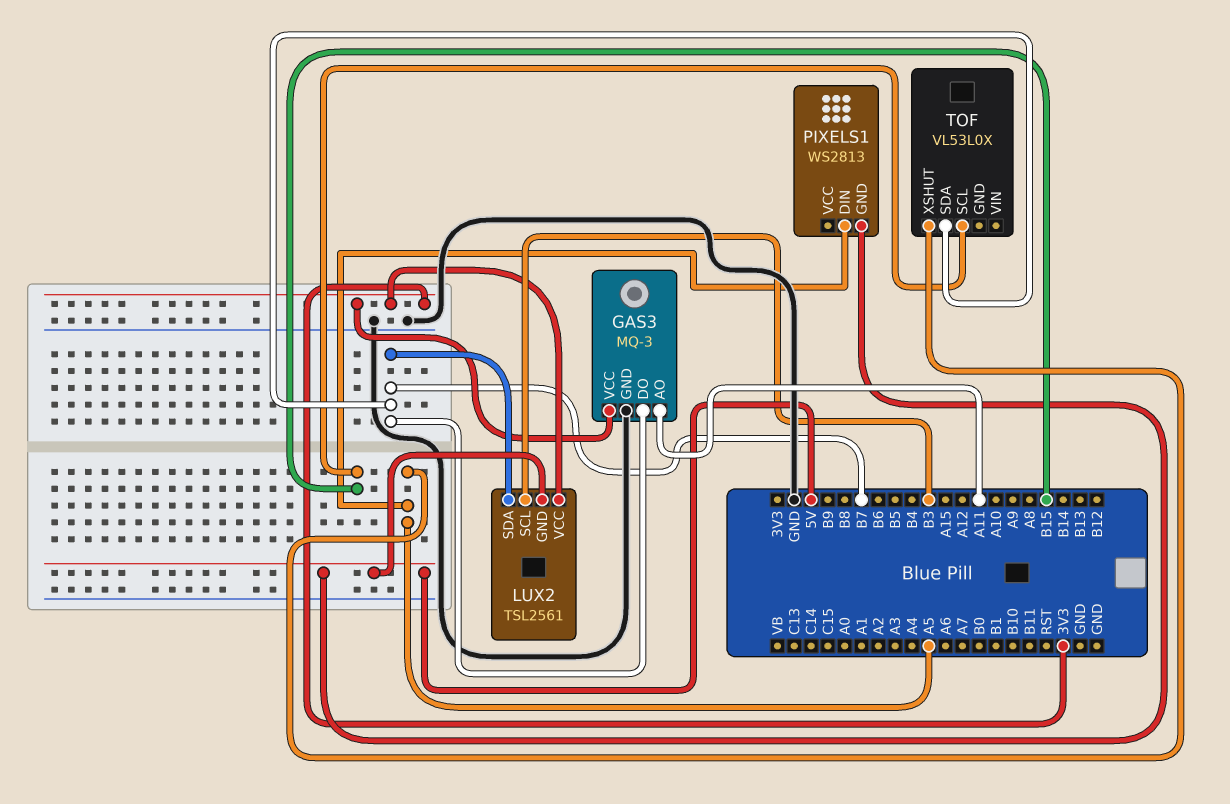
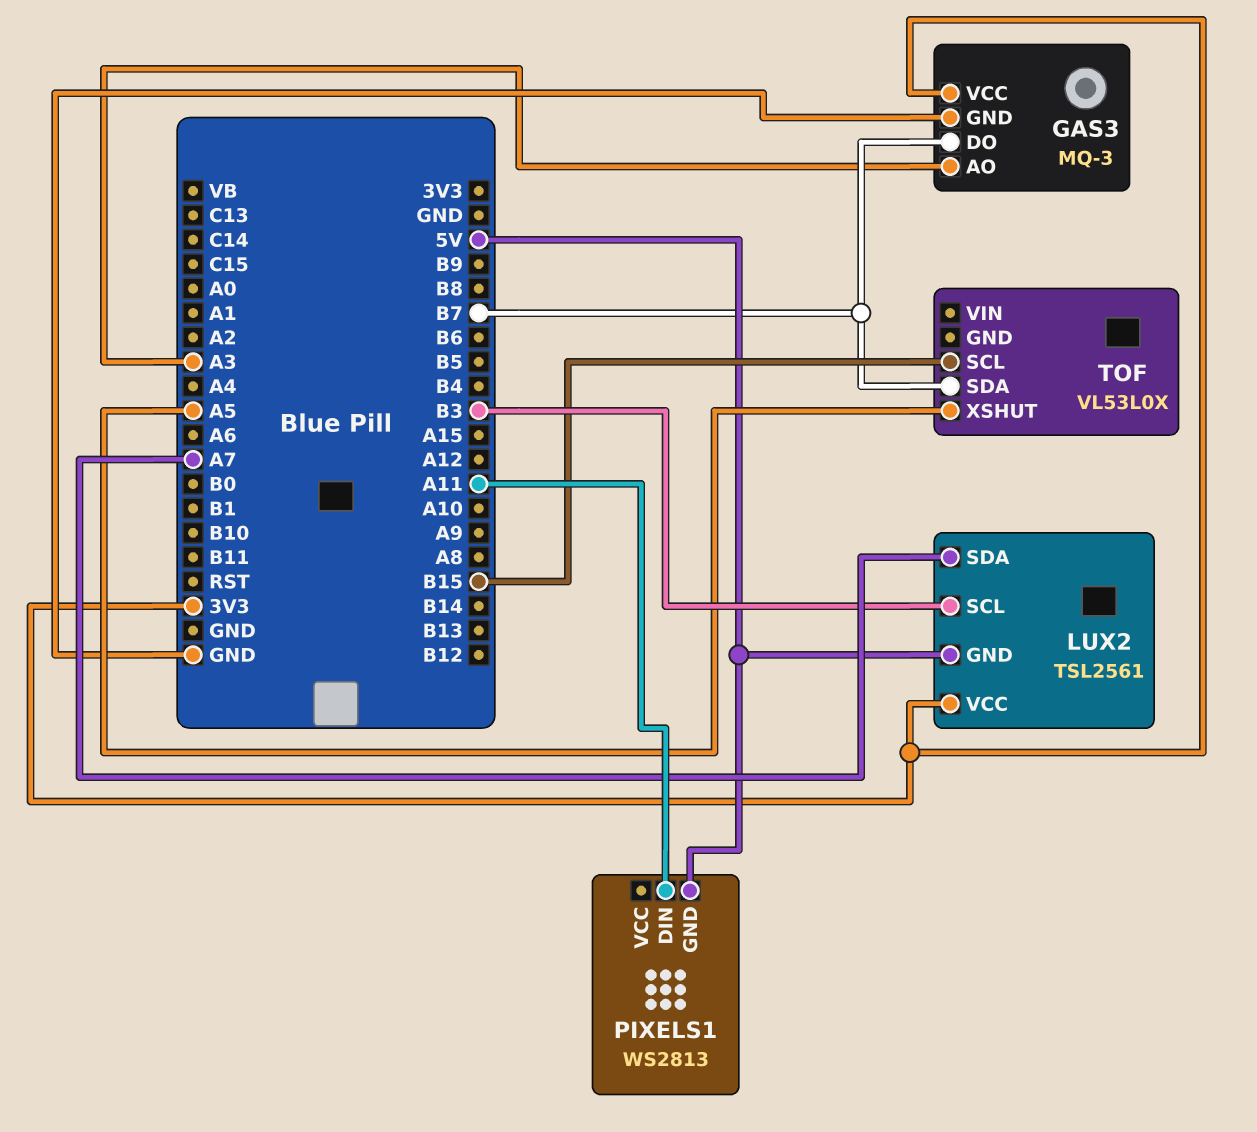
GAS3 pin AO: A11 -> A3
LUX2 pin SDA: B7 -> A7
PIXELS1 pin DIN: A5 -> A11

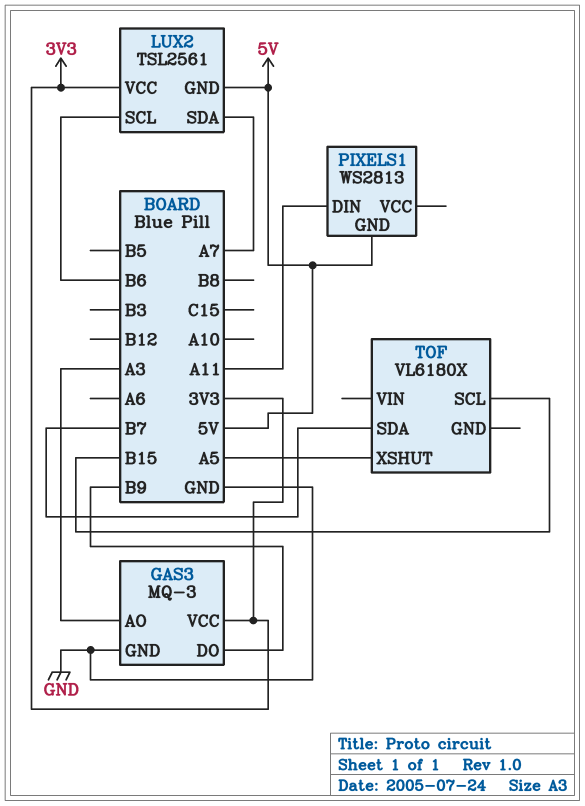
GAS3 pin DO: B7 -> B9
LUX2 pin SCL: B3 -> B6
TOF: VL53L0X -> VL6180X

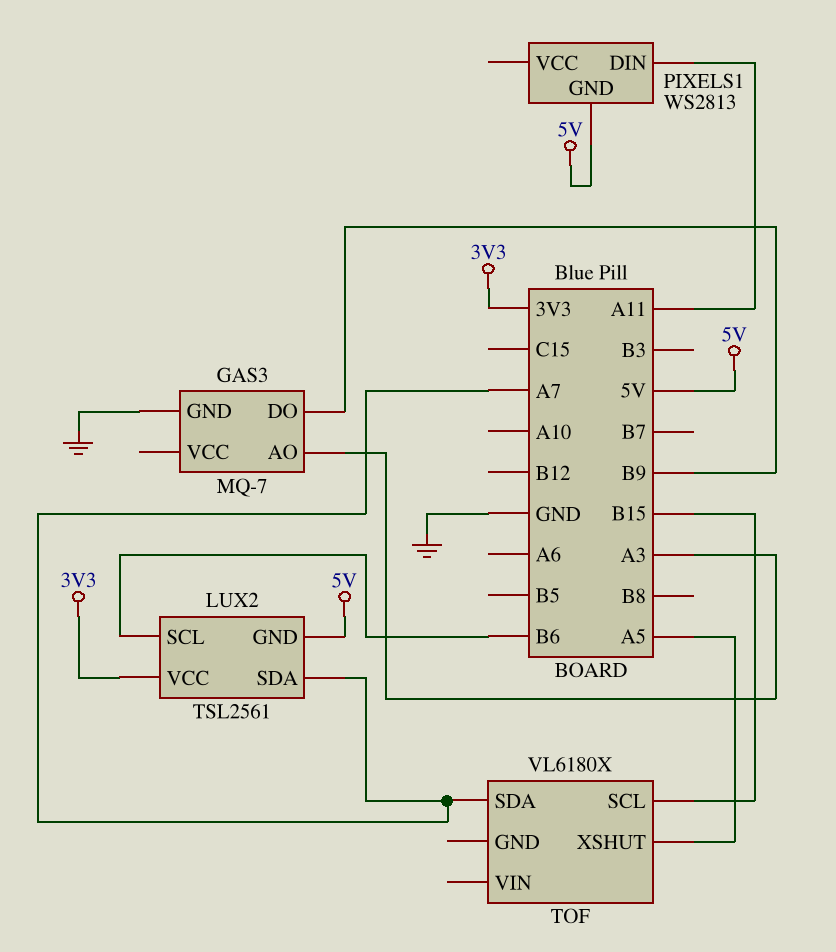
GAS3: MQ-3 -> MQ-7
GAS3 pin VCC: 3V3 -> none
TOF pin SDA: B7 -> A7

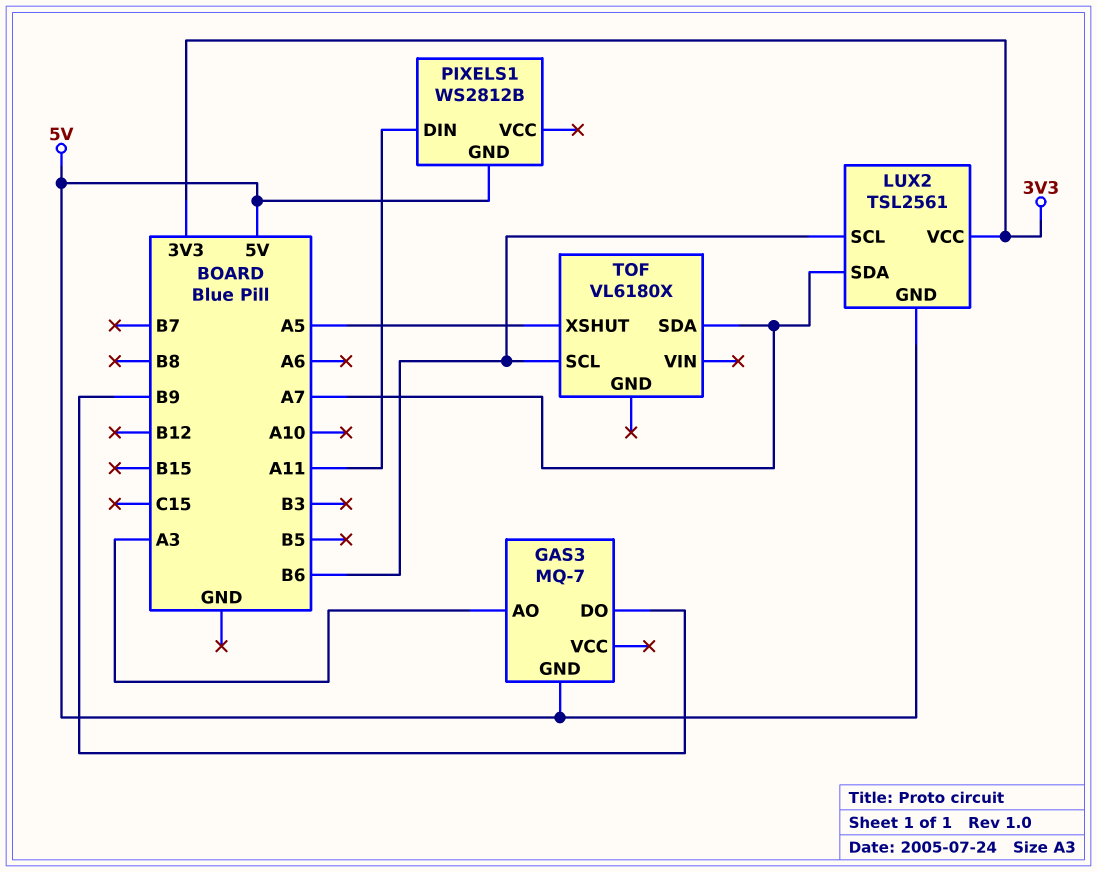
GAS3 pin GND: GND -> 5V
PIXELS1: WS2813 -> WS2812B
TOF pin SCL: B15 -> B6

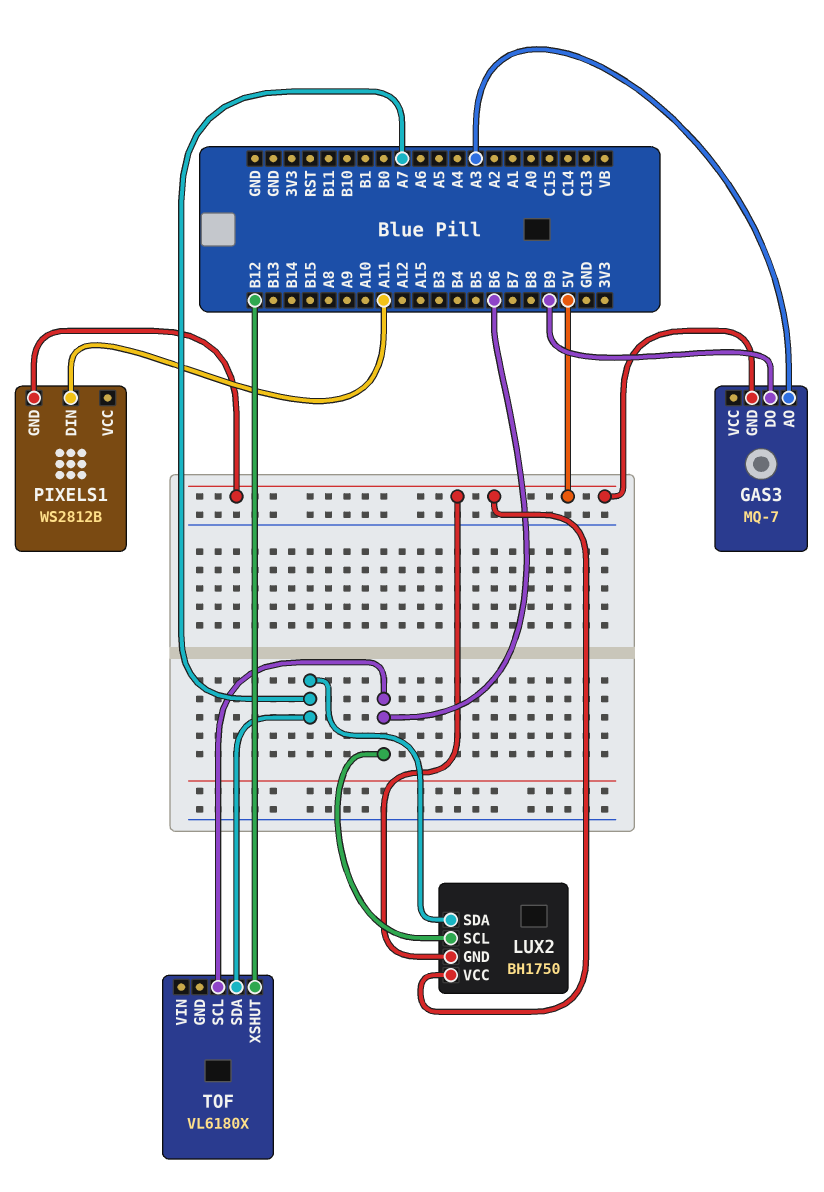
LUX2: TSL2561 -> BH1750
LUX2 pin VCC: 3V3 -> 5V
TOF pin XSHUT: A5 -> B12

